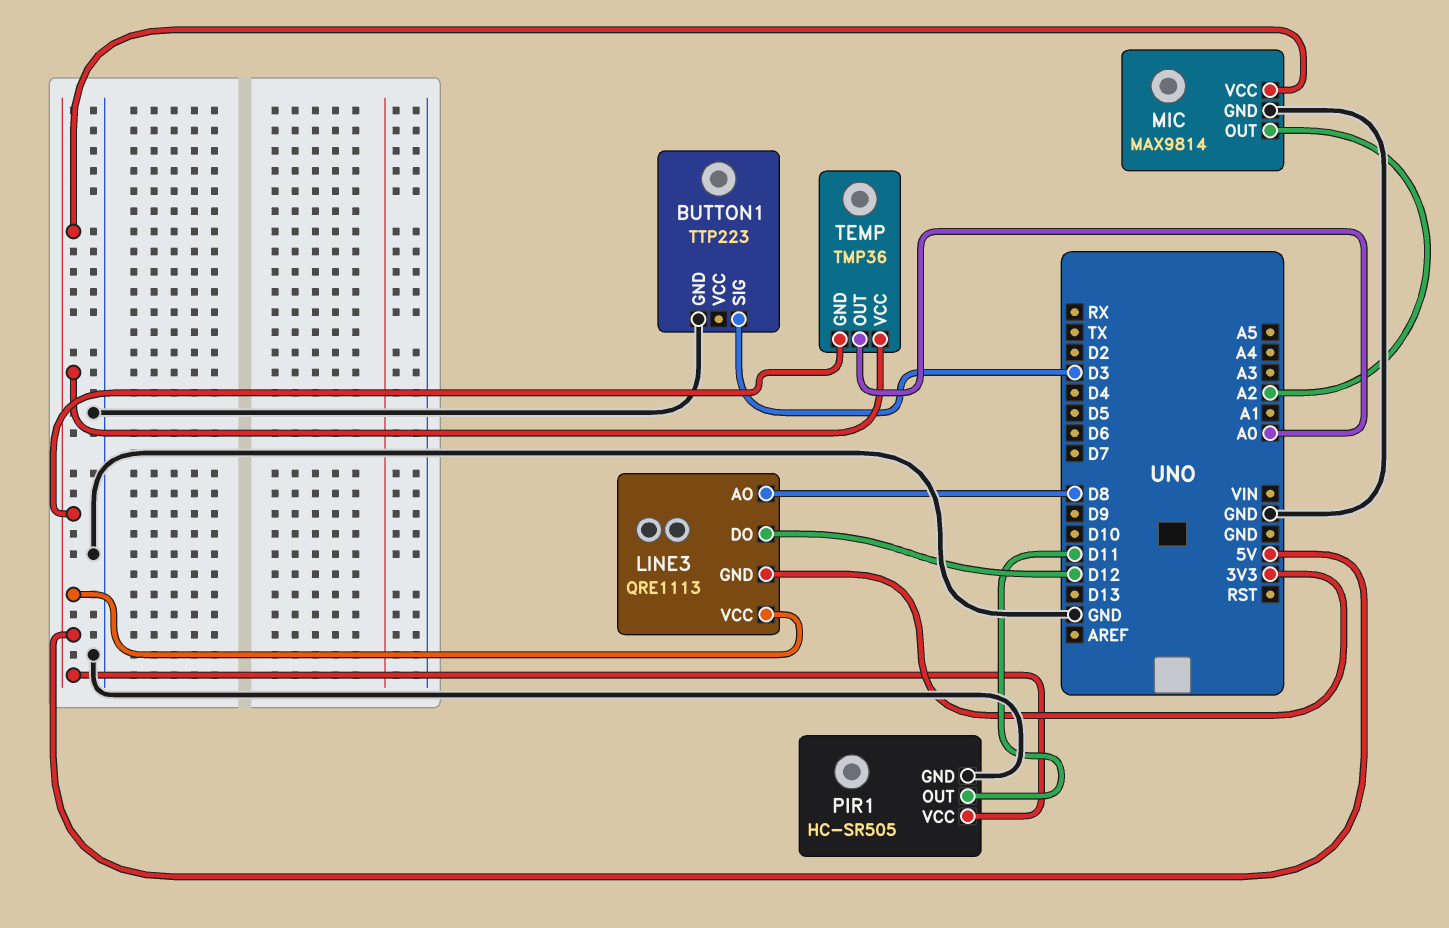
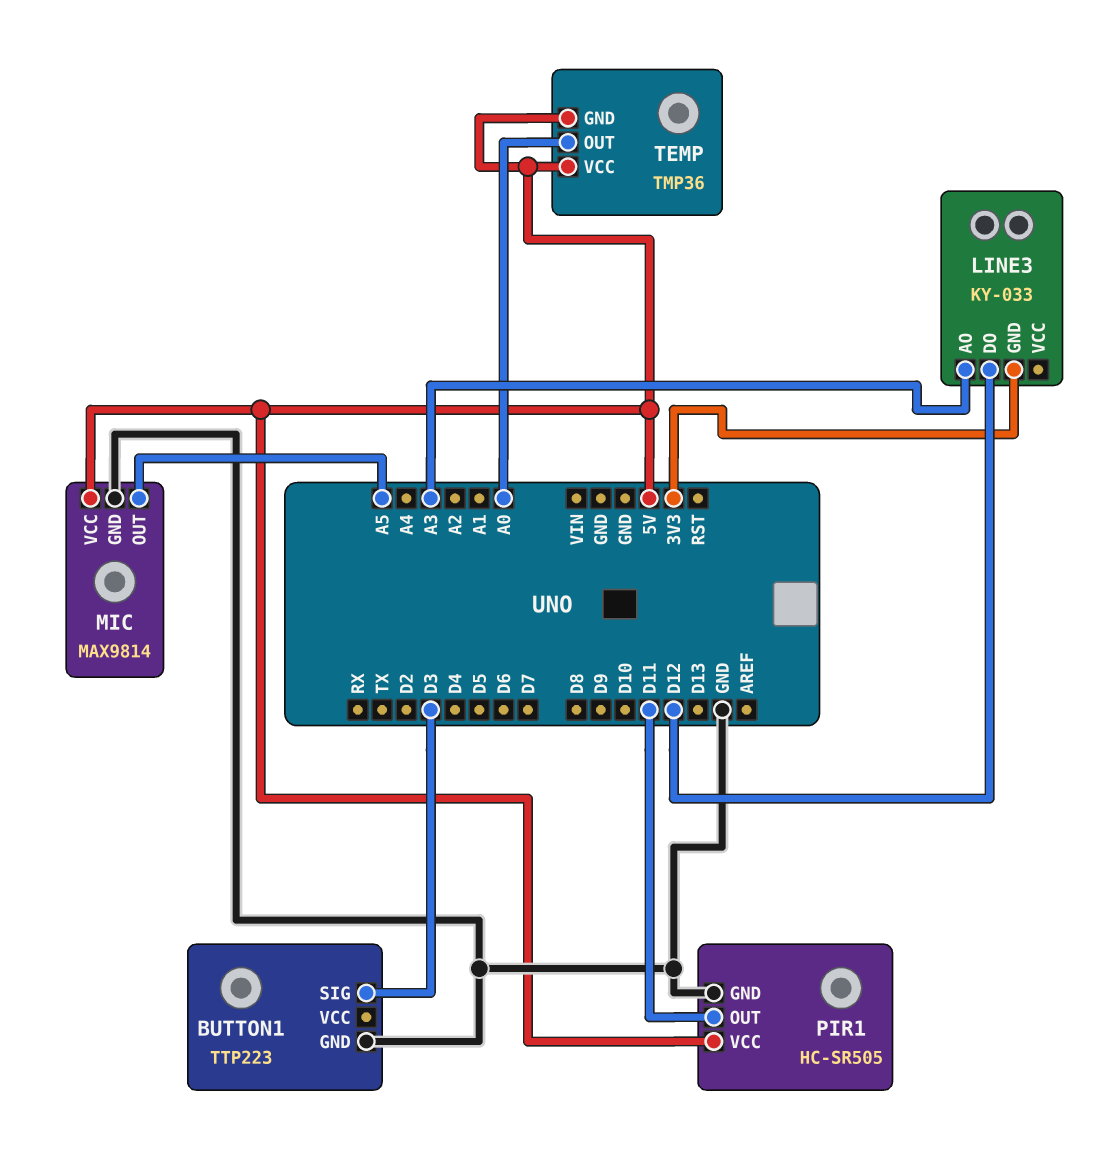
LINE3: QRE1113 -> KY-033
LINE3 pin AO: D8 -> A3
LINE3 pin VCC: 5V -> none
MIC pin OUT: A2 -> A5

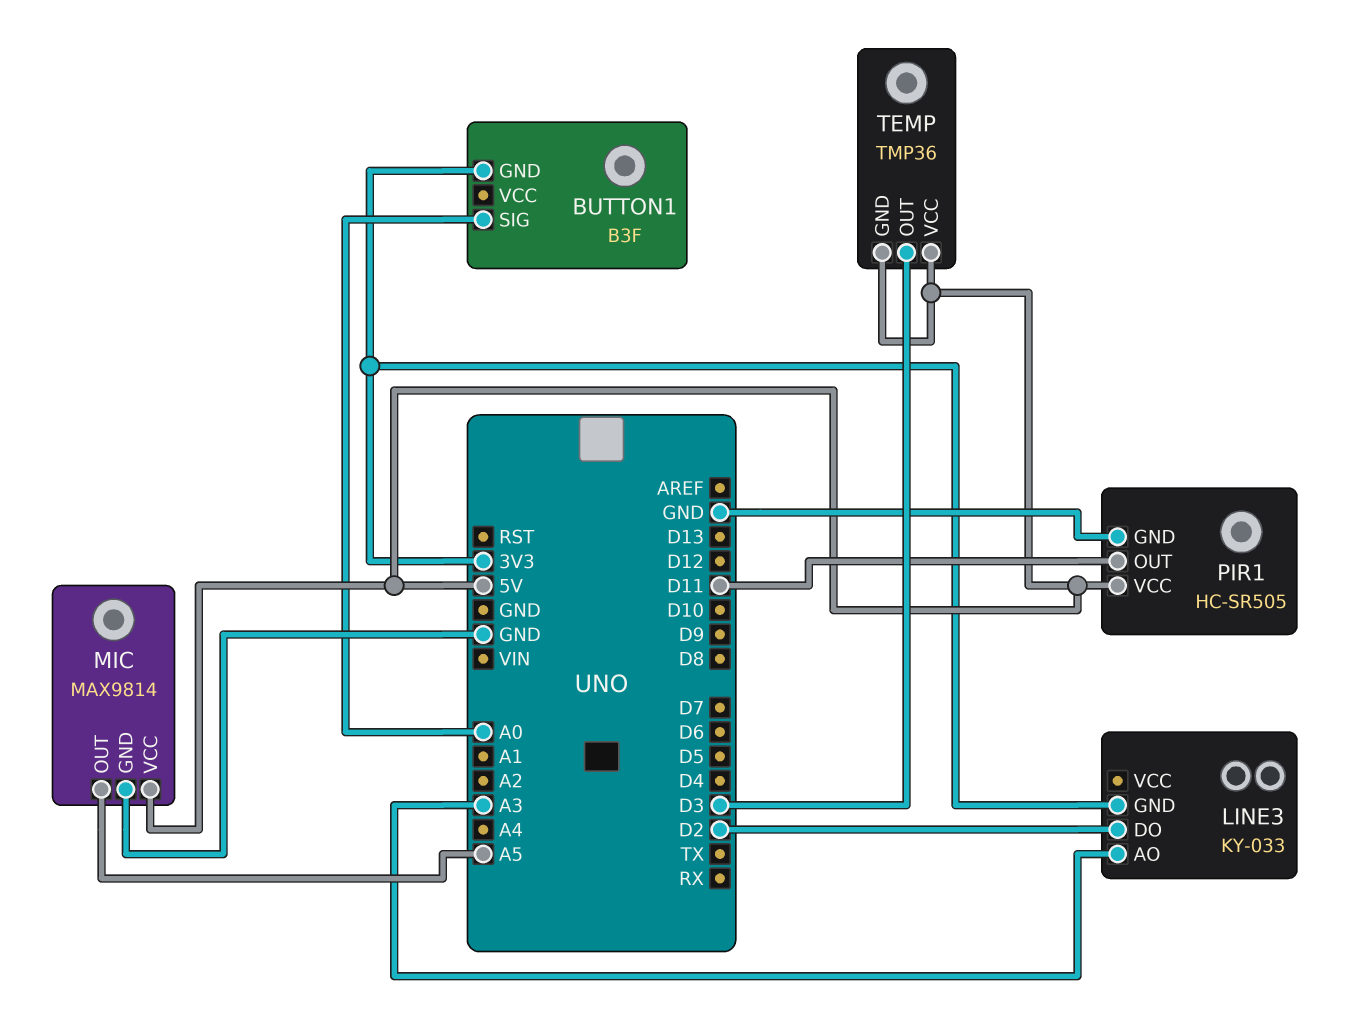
BUTTON1: TTP223 -> B3F
BUTTON1 pin GND: GND -> 3V3
BUTTON1 pin SIG: D3 -> A0
LINE3 pin DO: D12 -> D2
TEMP pin OUT: A0 -> D3

